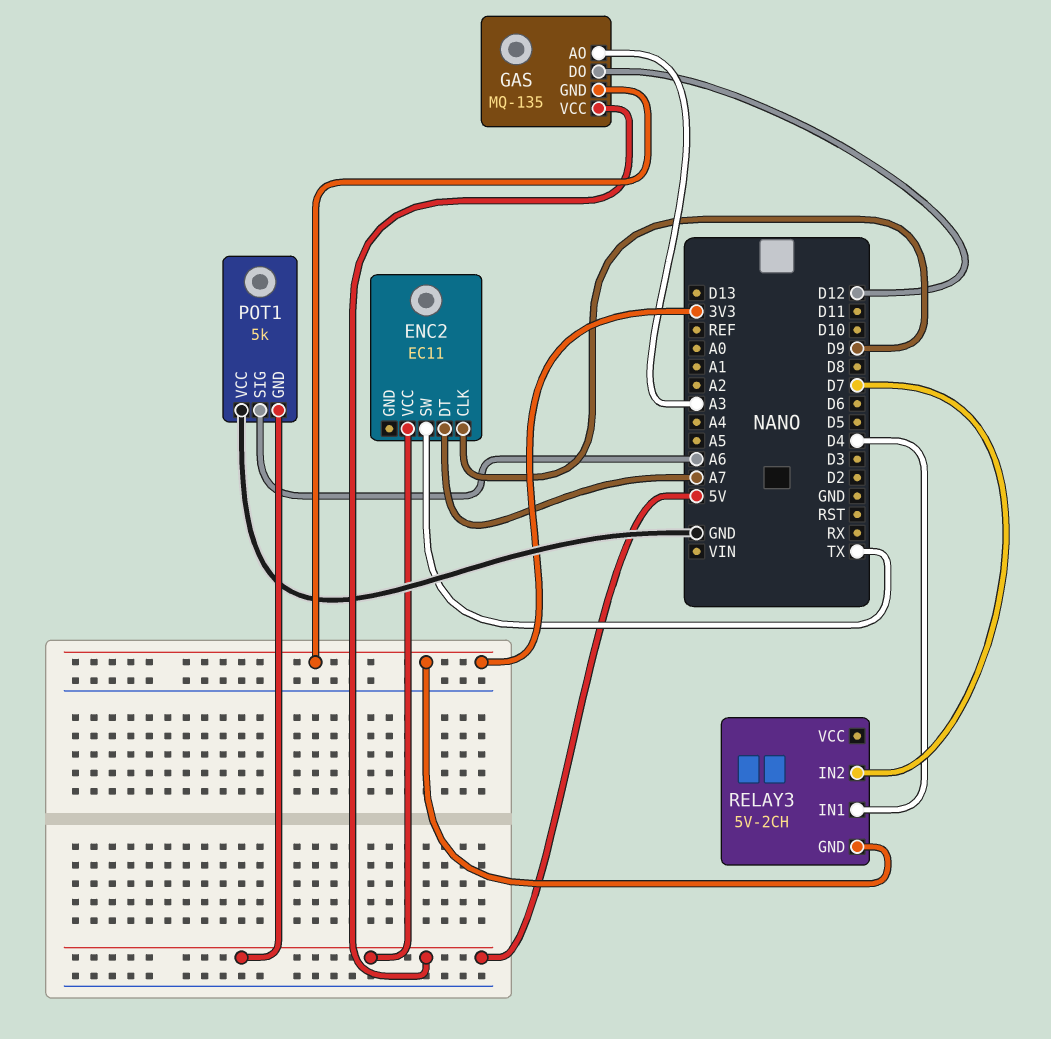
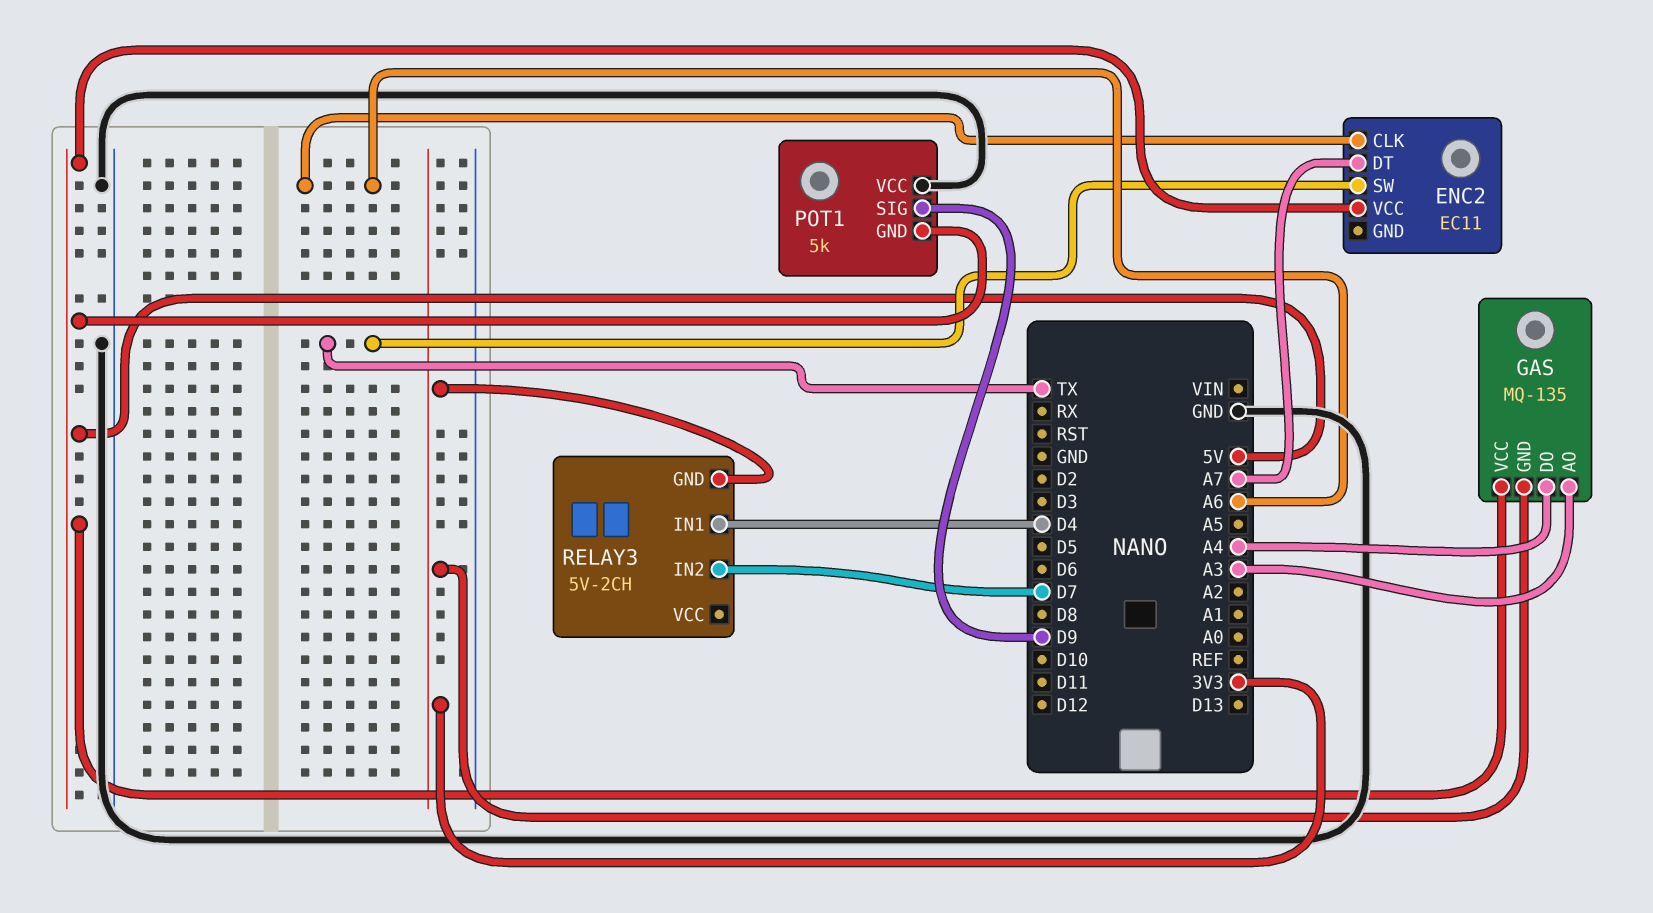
ENC2 pin CLK: D9 -> A6
GAS pin DO: D12 -> A4
POT1 pin SIG: A6 -> D9

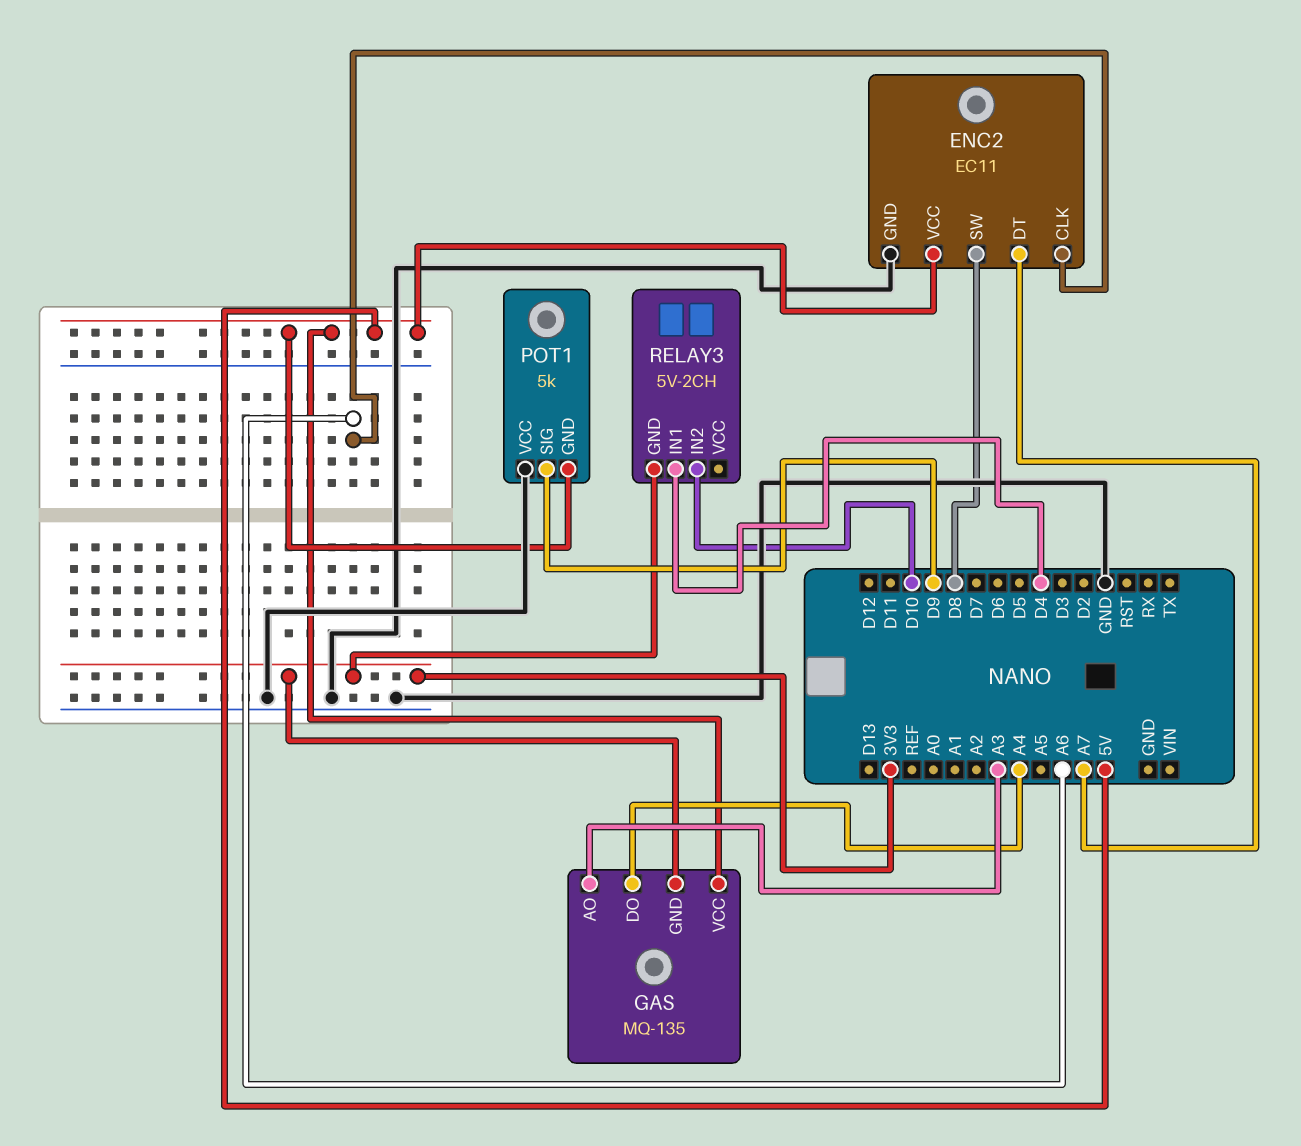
ENC2 pin GND: none -> GND
ENC2 pin SW: TX -> D8
RELAY3 pin IN2: D7 -> D10

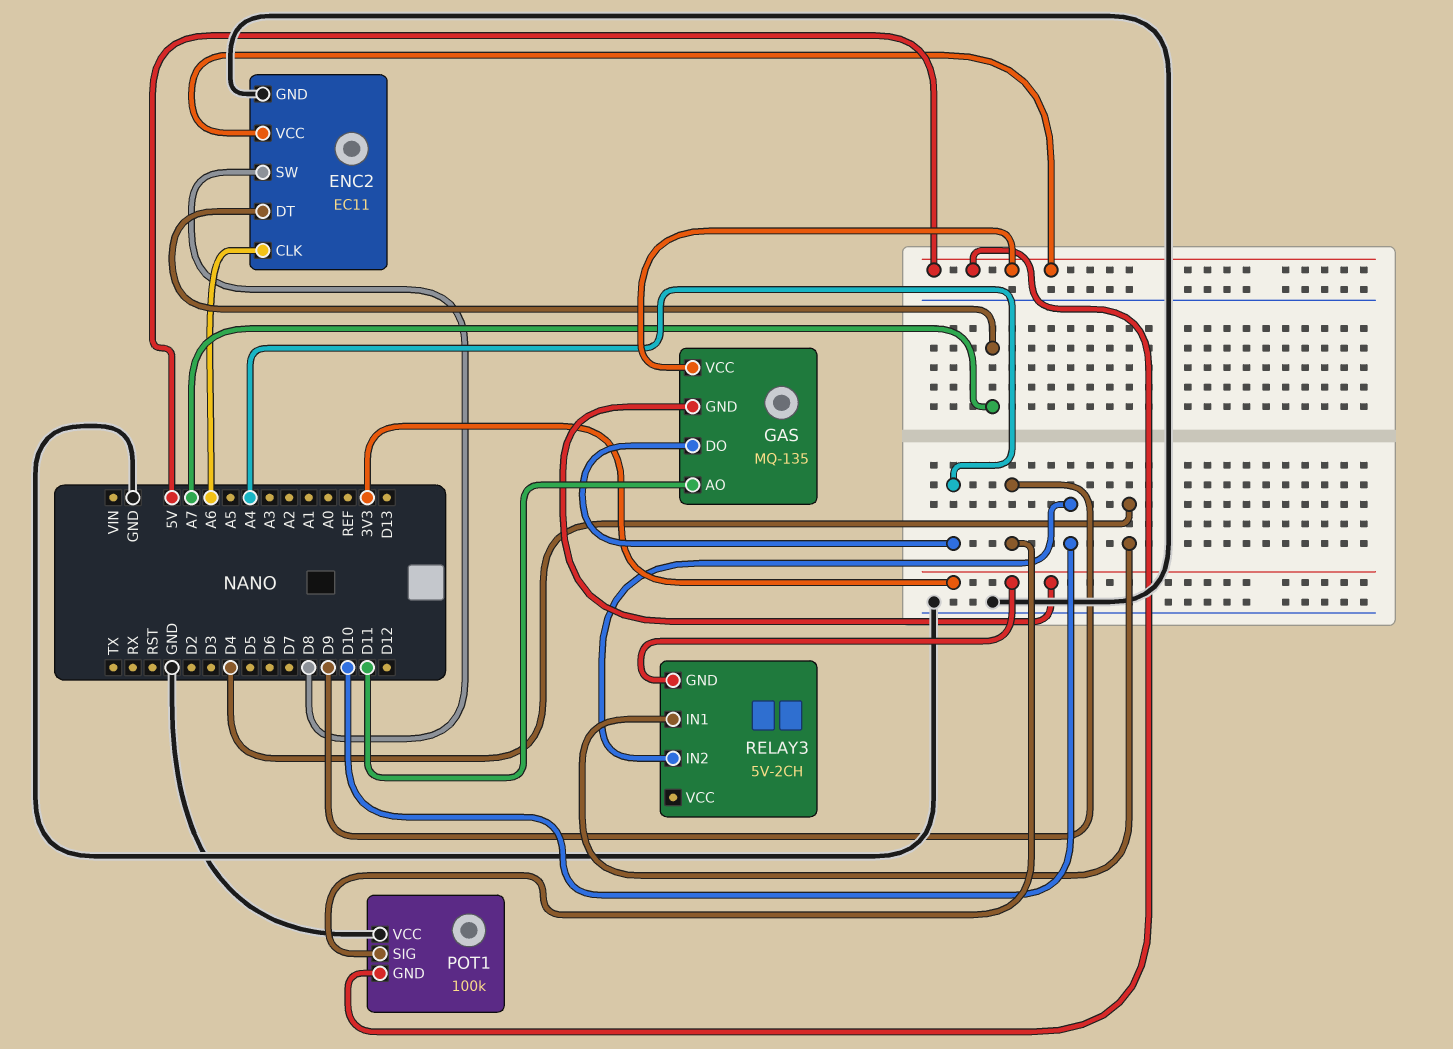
GAS pin AO: A3 -> D11
POT1: 5k -> 100k

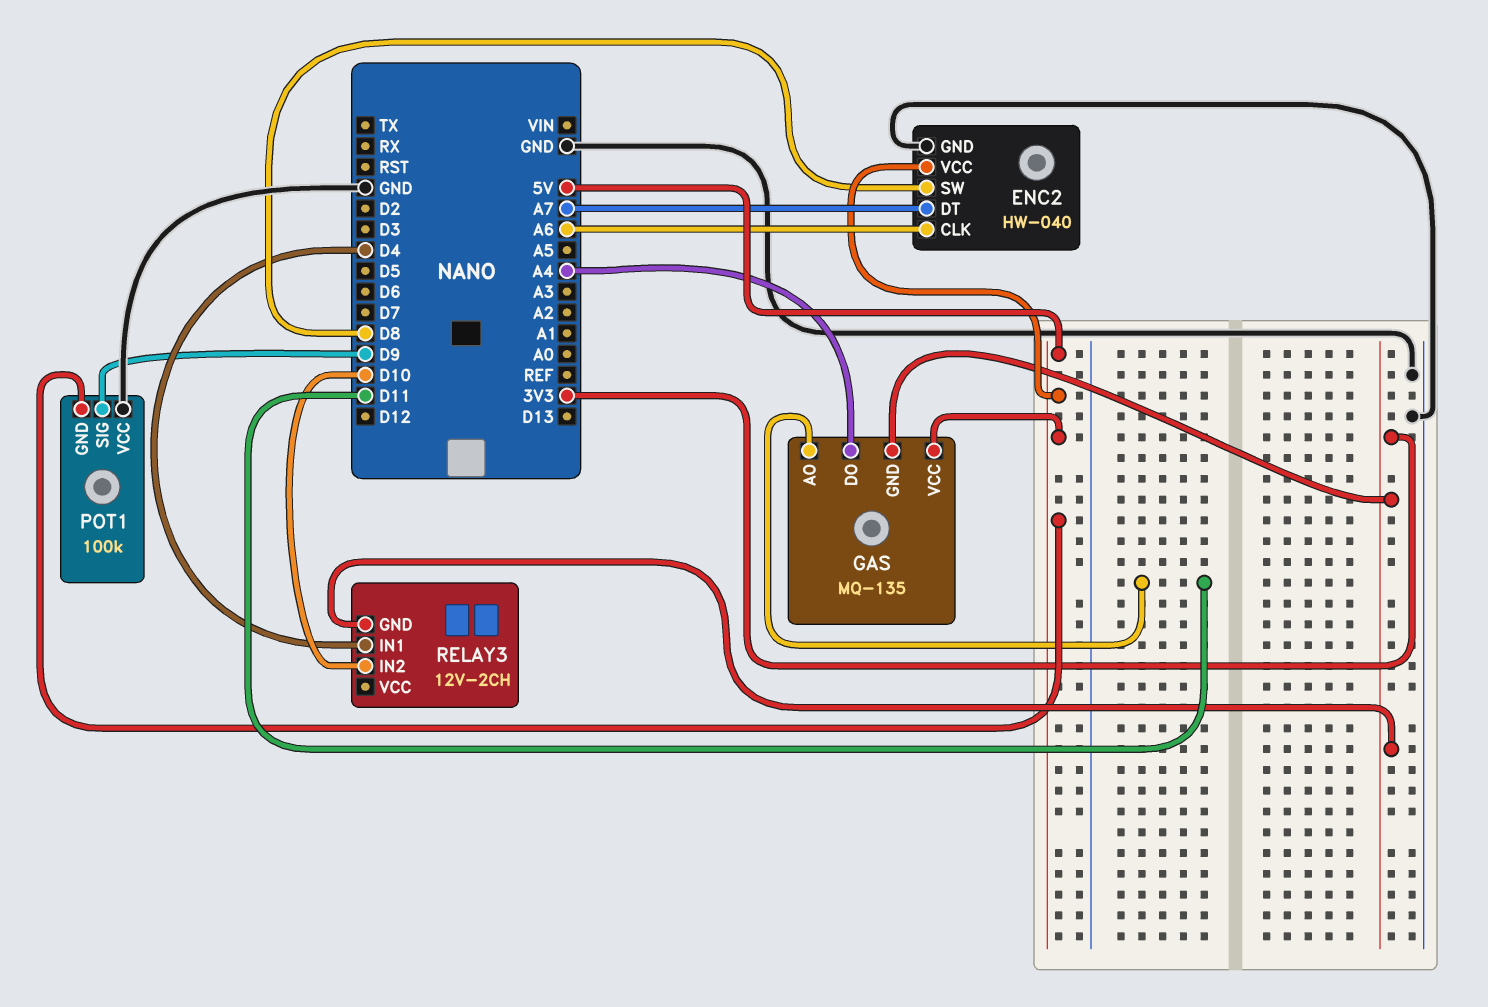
ENC2: EC11 -> HW-040
RELAY3: 5V-2CH -> 12V-2CH

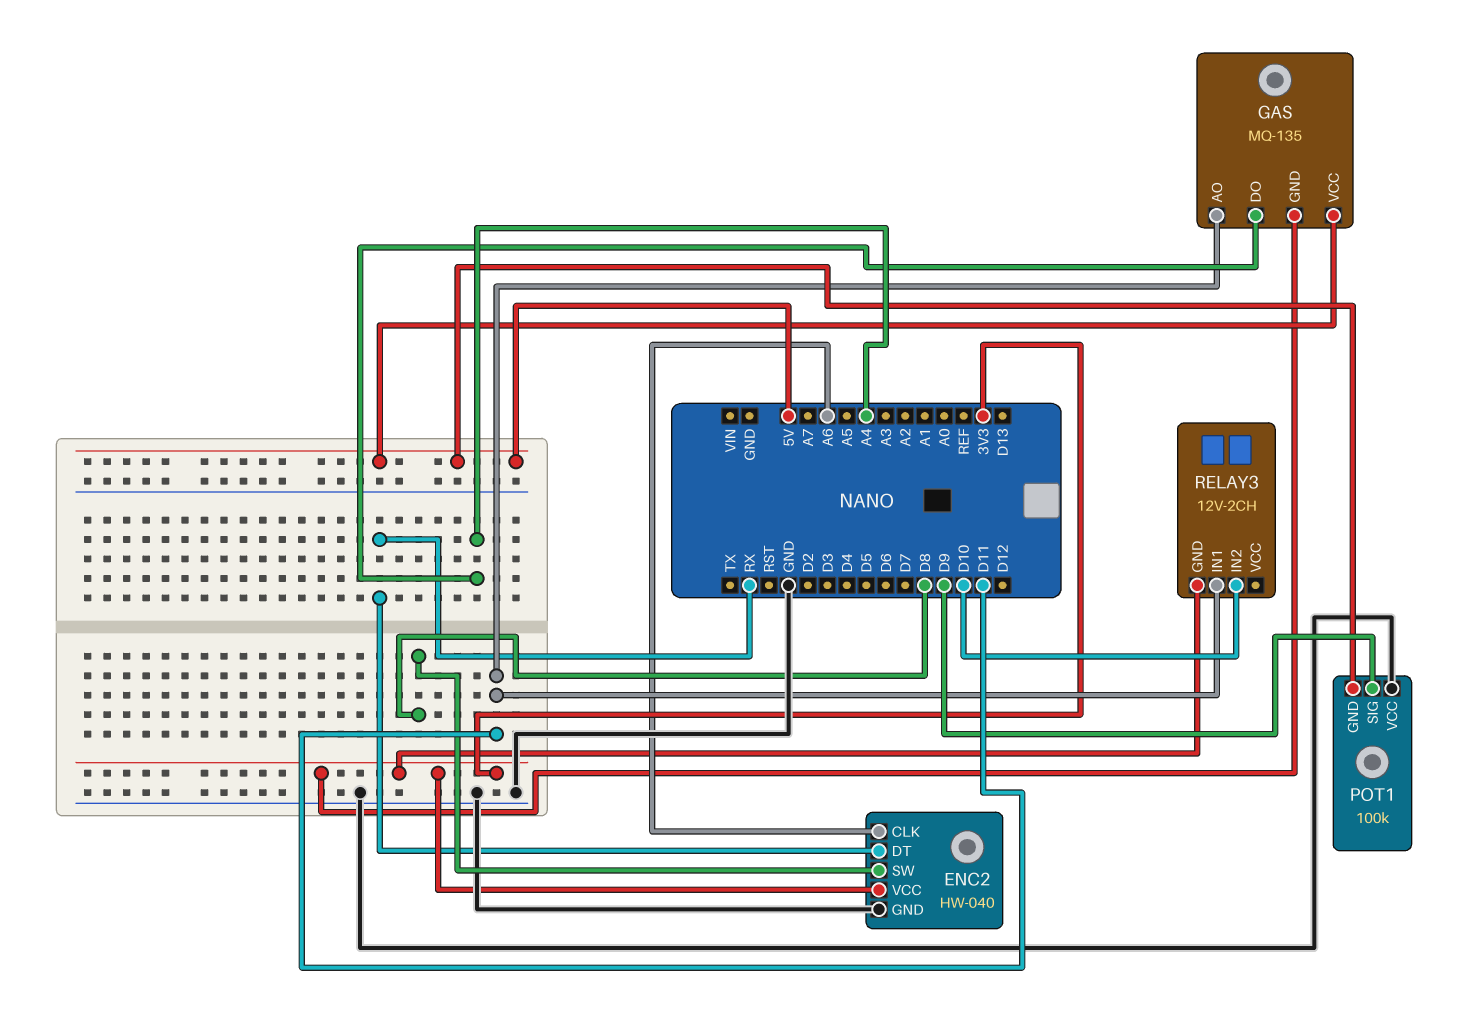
ENC2 pin DT: A7 -> RX
ENC2 pin VCC: 5V -> 3V3
RELAY3 pin IN1: D4 -> D11

